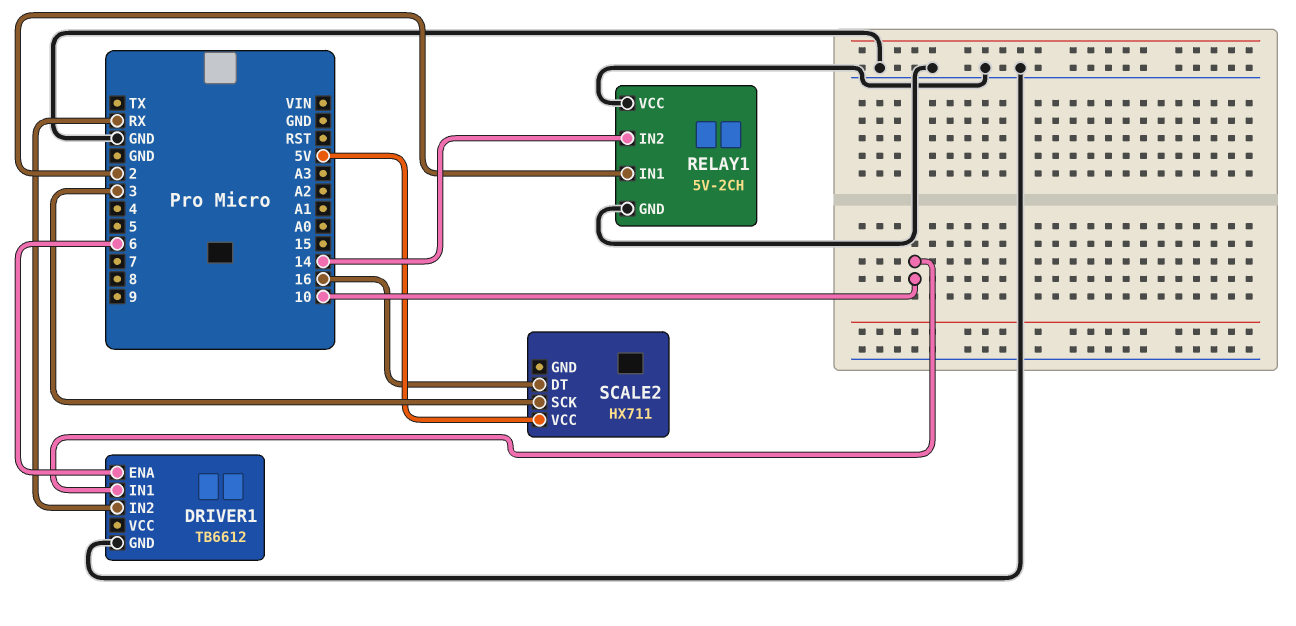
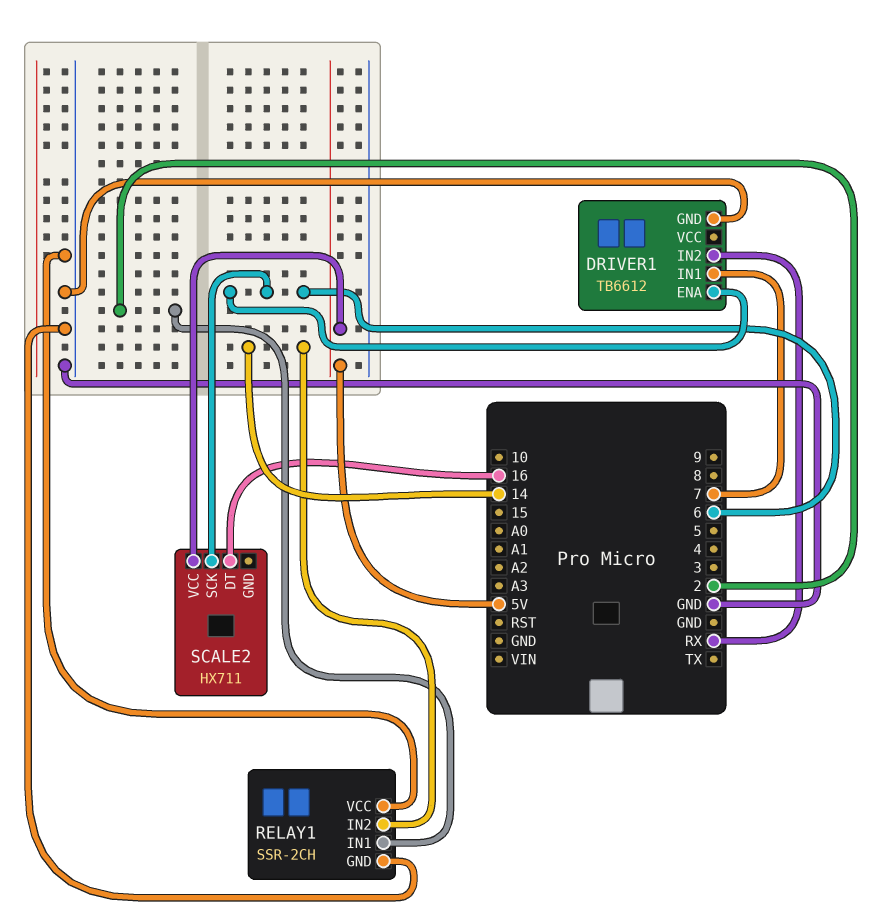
DRIVER1 pin IN1: 10 -> 7
RELAY1: 5V-2CH -> SSR-2CH
SCALE2 pin SCK: 3 -> 6

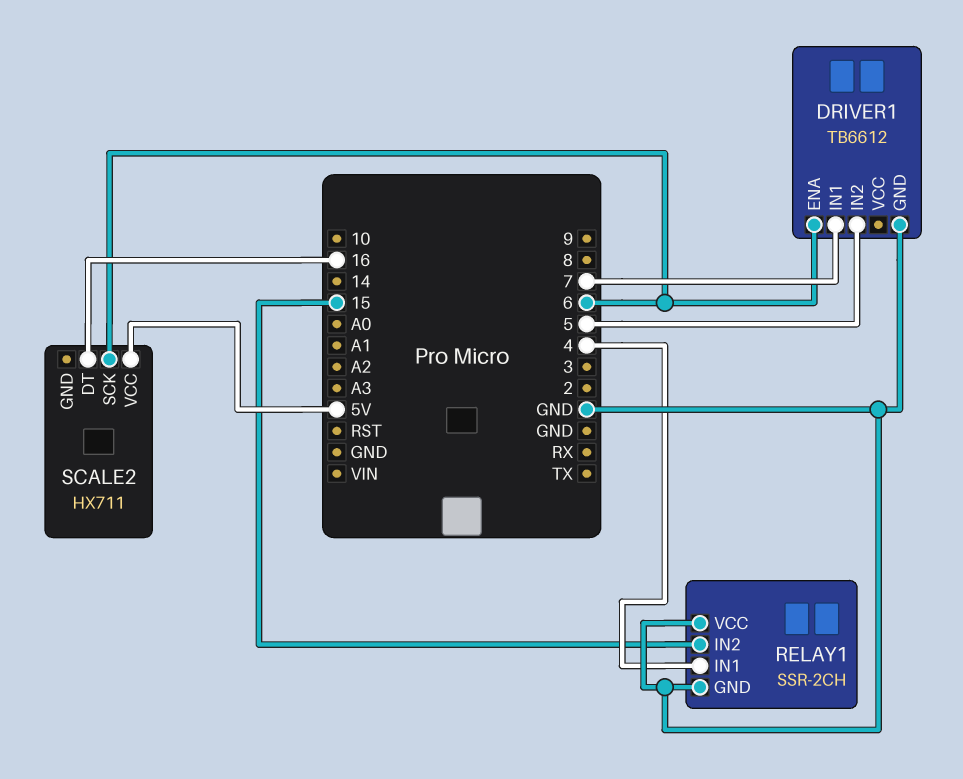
DRIVER1 pin IN2: RX -> 5
RELAY1 pin IN1: 2 -> 4
RELAY1 pin IN2: 14 -> 15

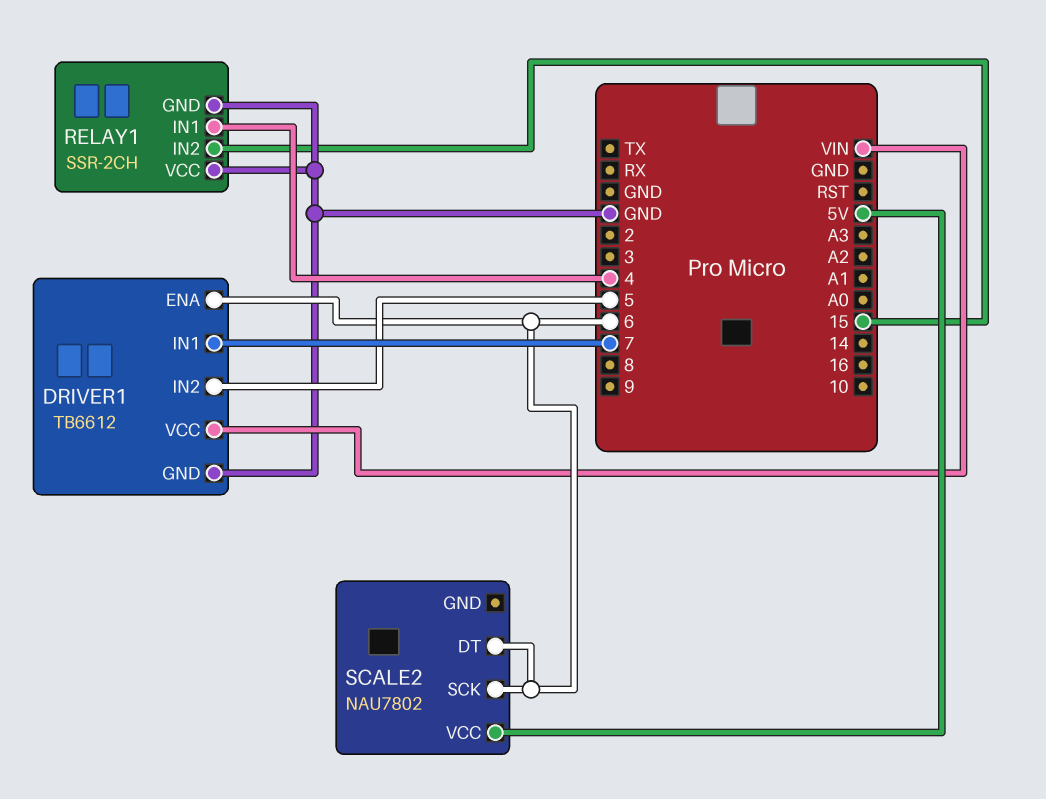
DRIVER1 pin VCC: none -> VIN
SCALE2: HX711 -> NAU7802
SCALE2 pin DT: 16 -> 6

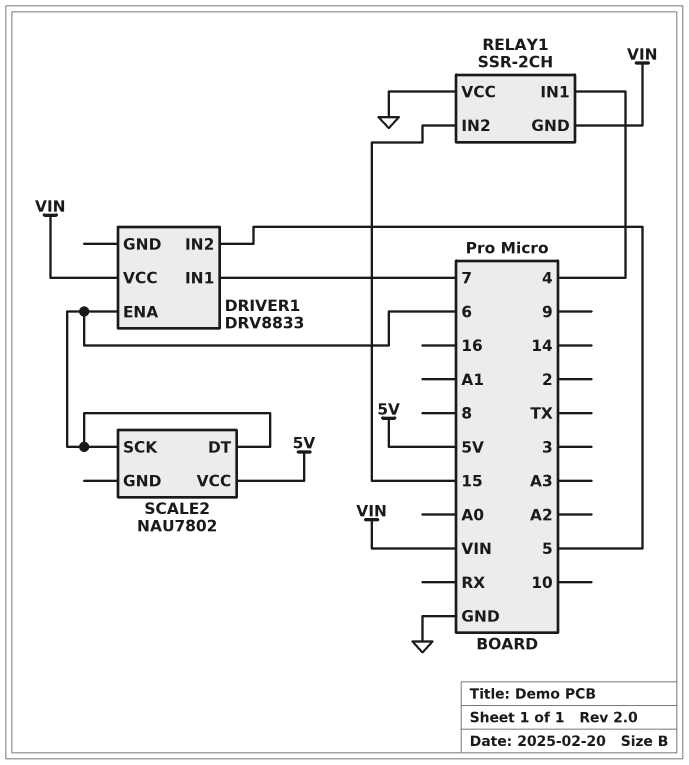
DRIVER1: TB6612 -> DRV8833
DRIVER1 pin GND: GND -> none
RELAY1 pin GND: GND -> VIN

